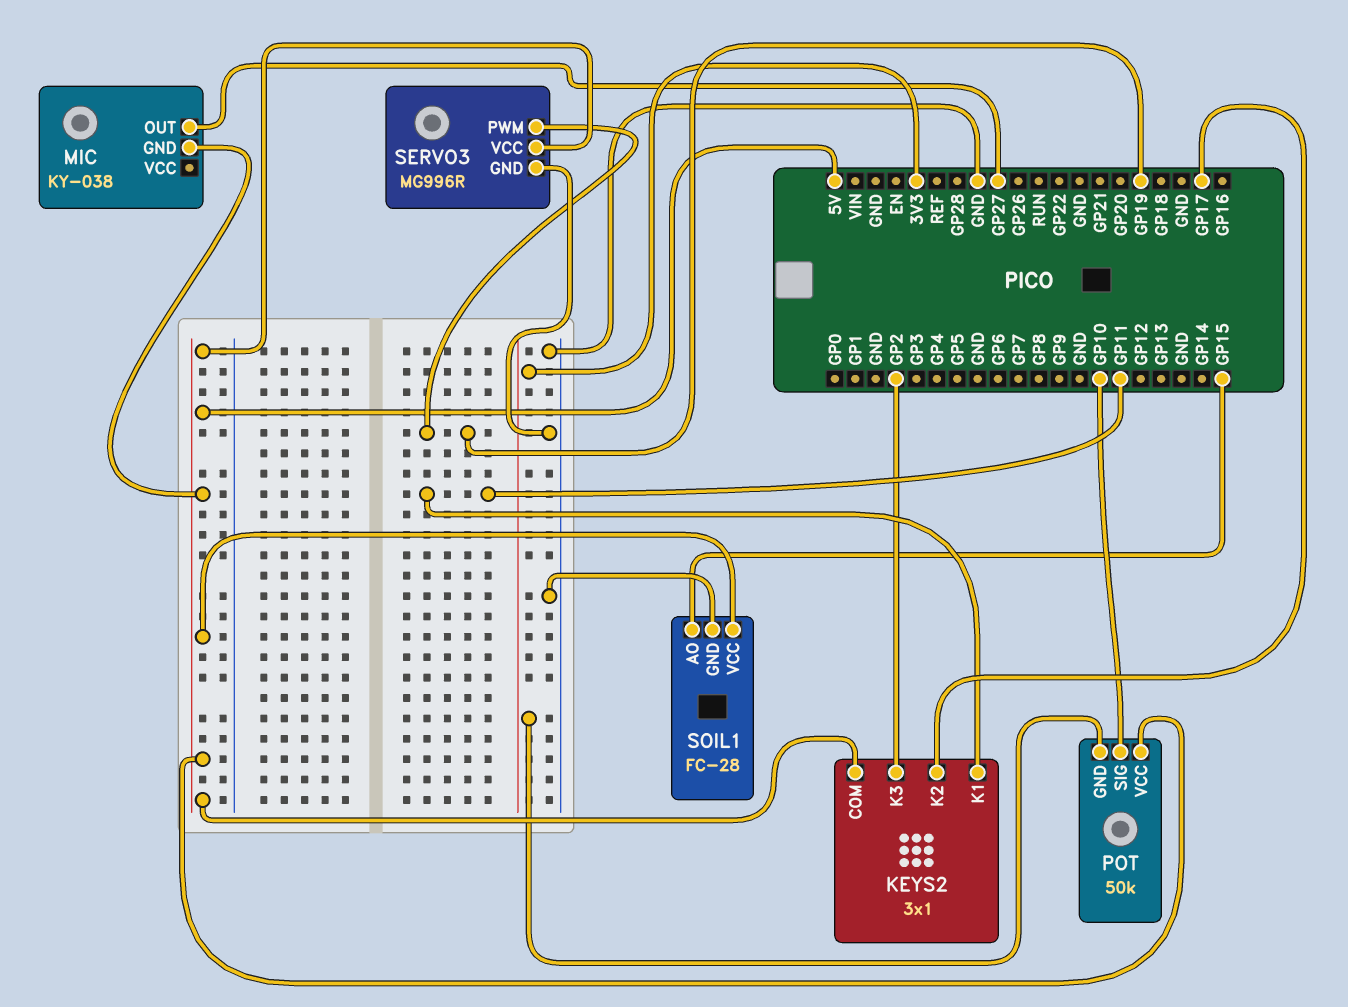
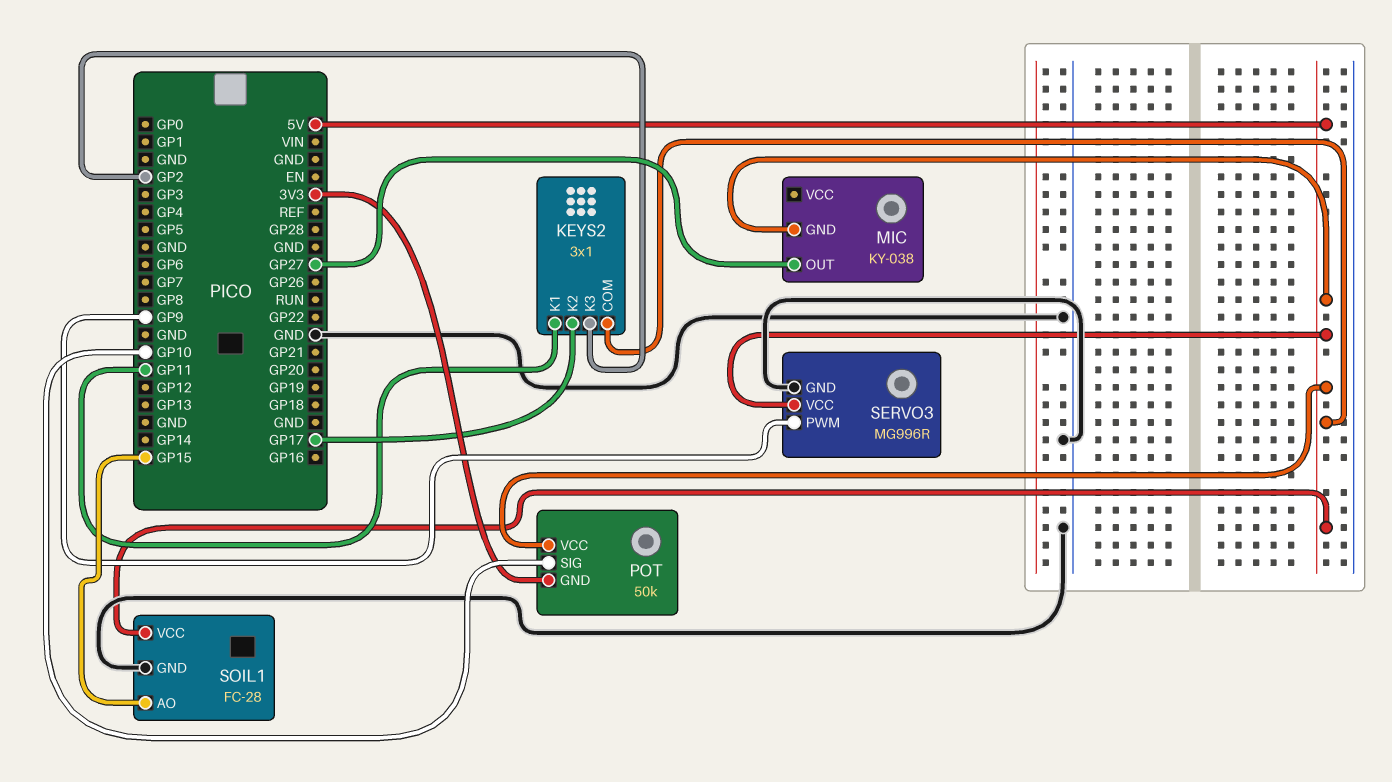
SERVO3 pin PWM: GP19 -> GP9

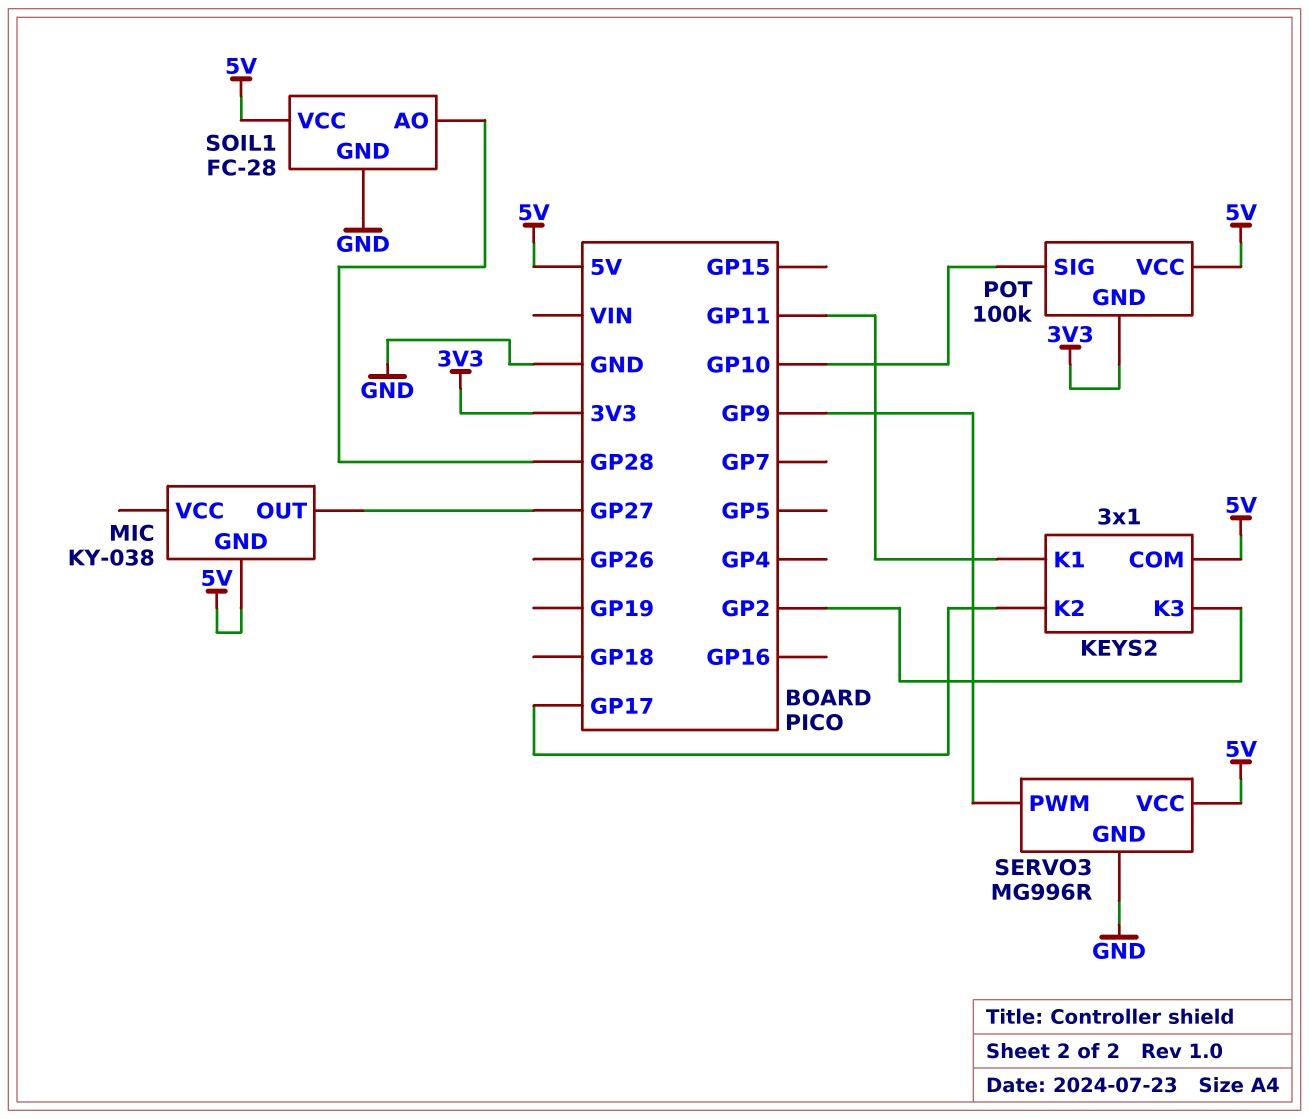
POT: 50k -> 100k
SOIL1 pin AO: GP15 -> GP28

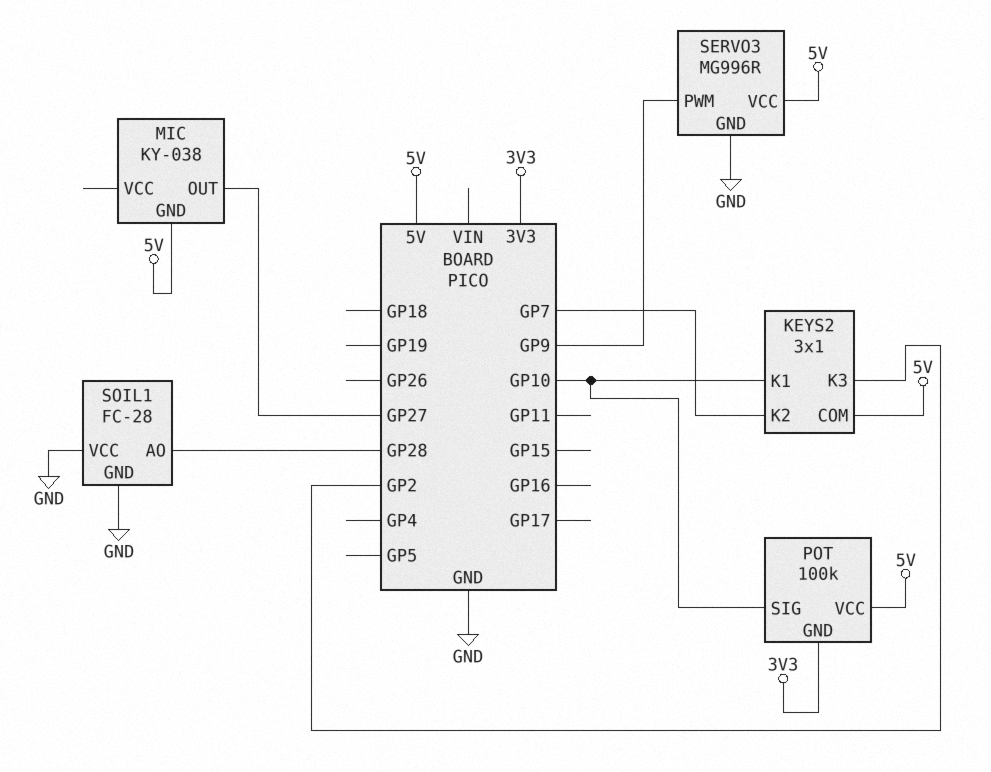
KEYS2 pin K1: GP11 -> GP10
KEYS2 pin K2: GP17 -> GP7
SOIL1 pin VCC: 5V -> GND

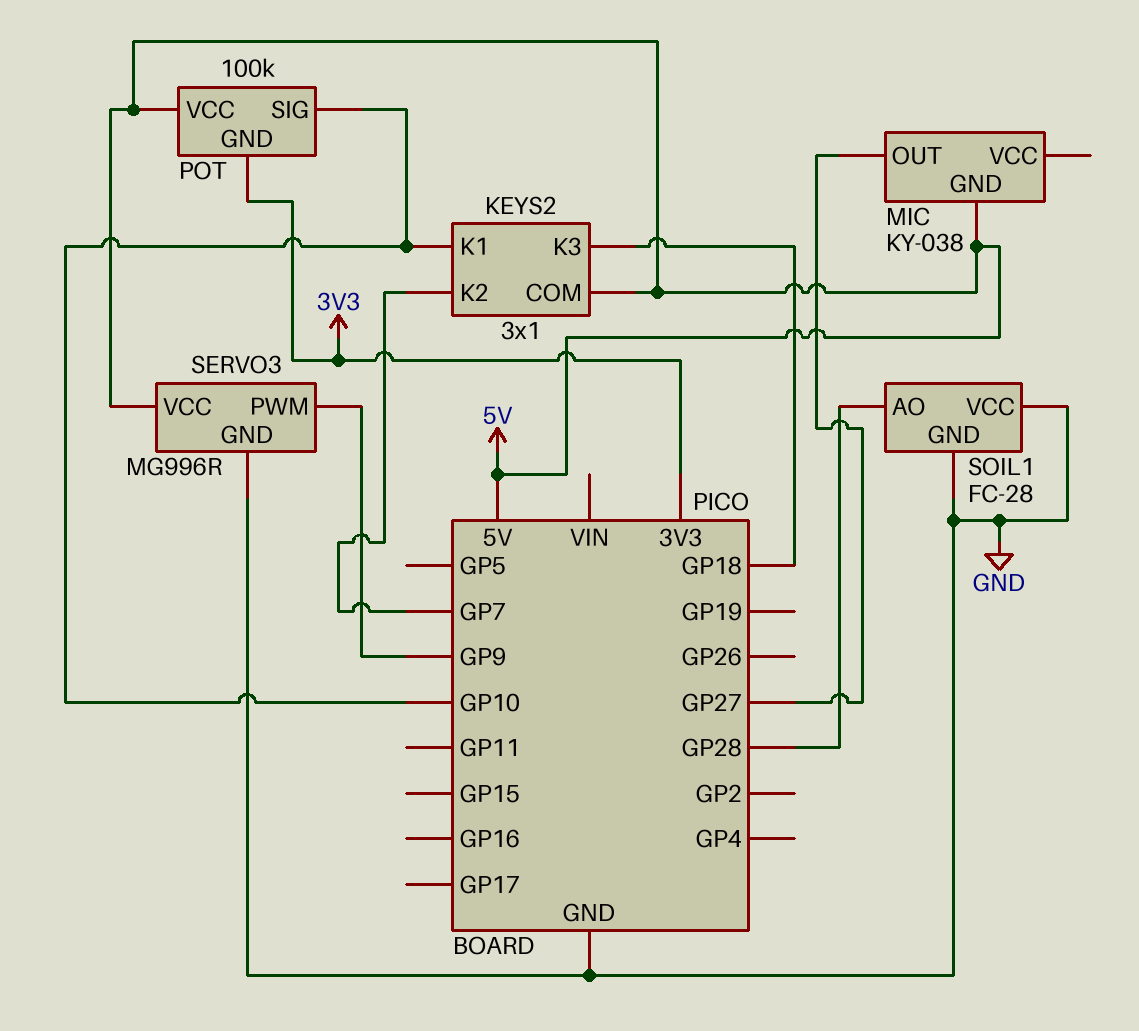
KEYS2 pin K3: GP2 -> GP18

